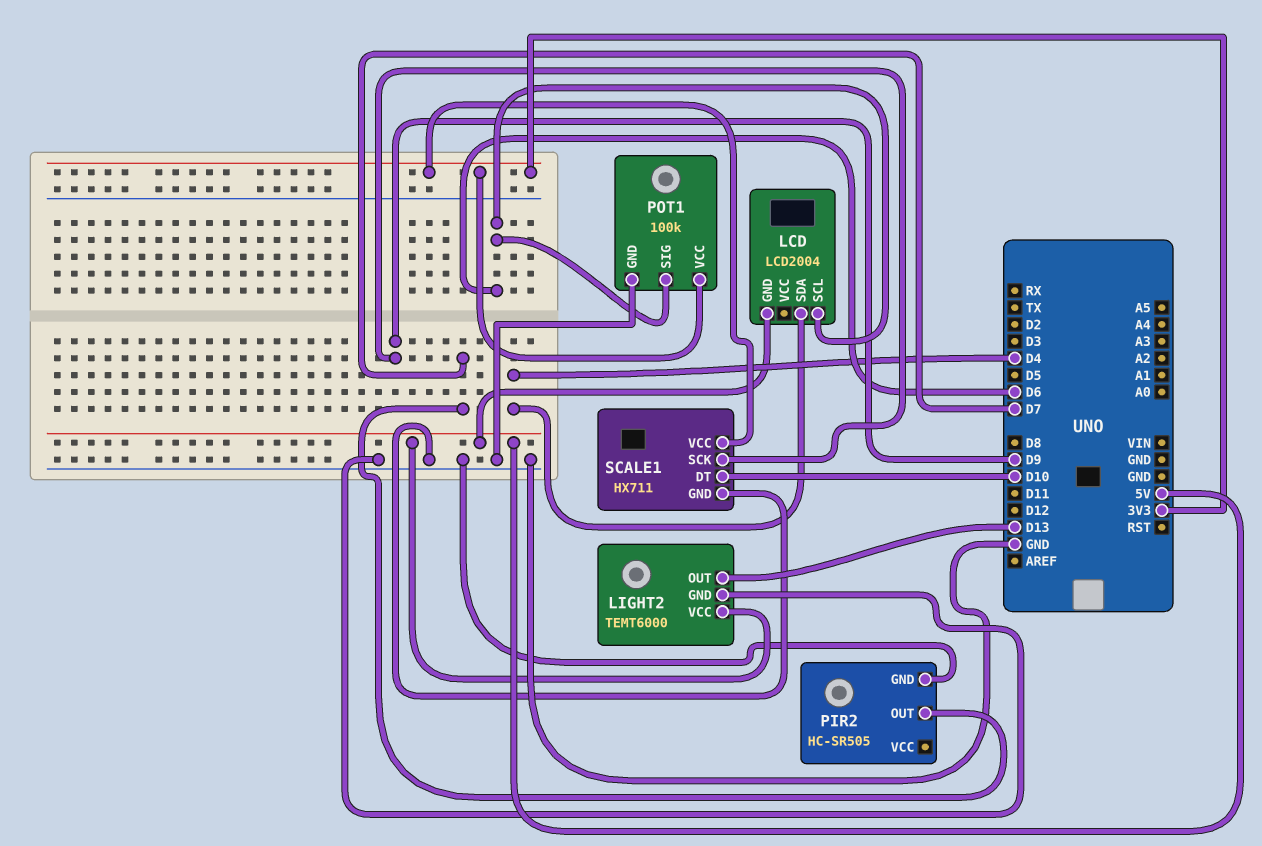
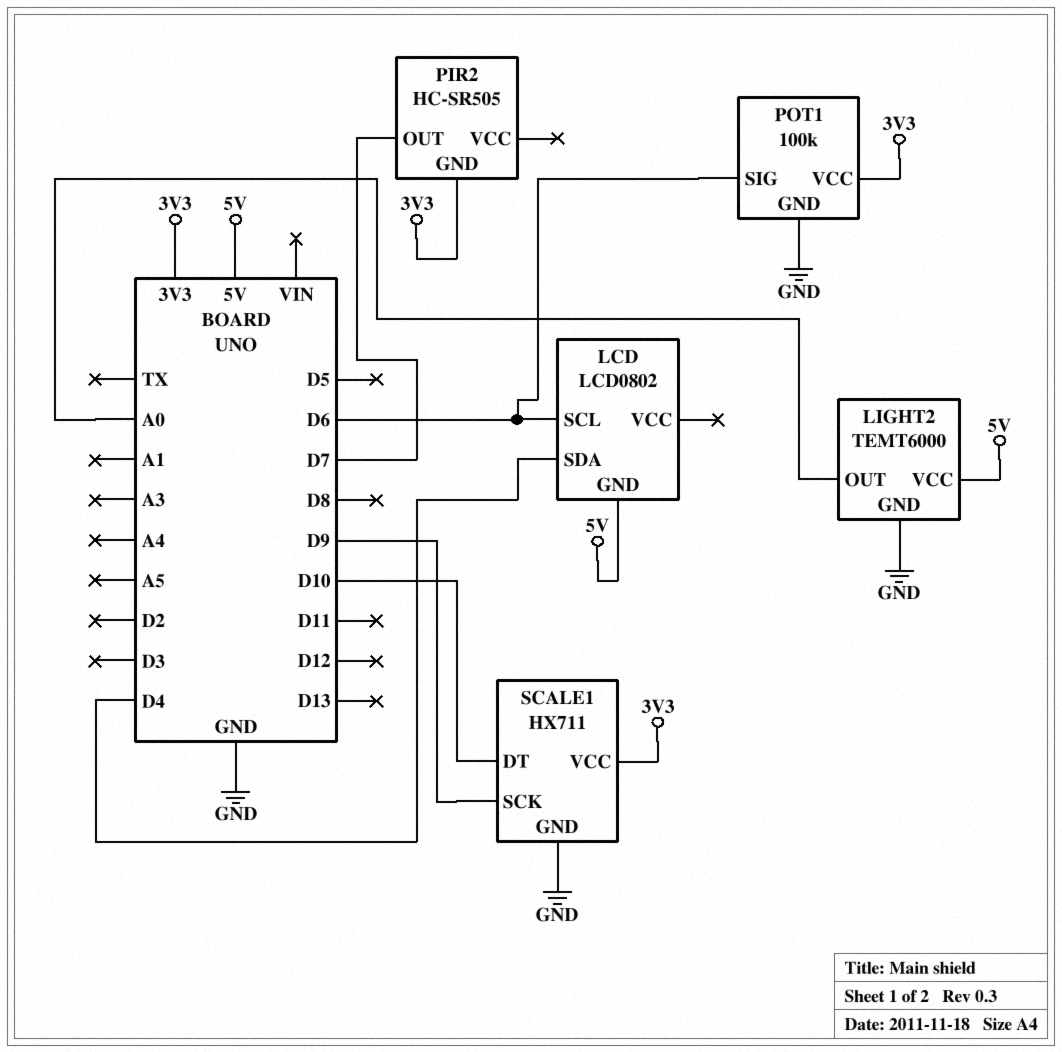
LCD: LCD2004 -> LCD0802
LIGHT2 pin OUT: D13 -> A0
PIR2 pin GND: GND -> 3V3

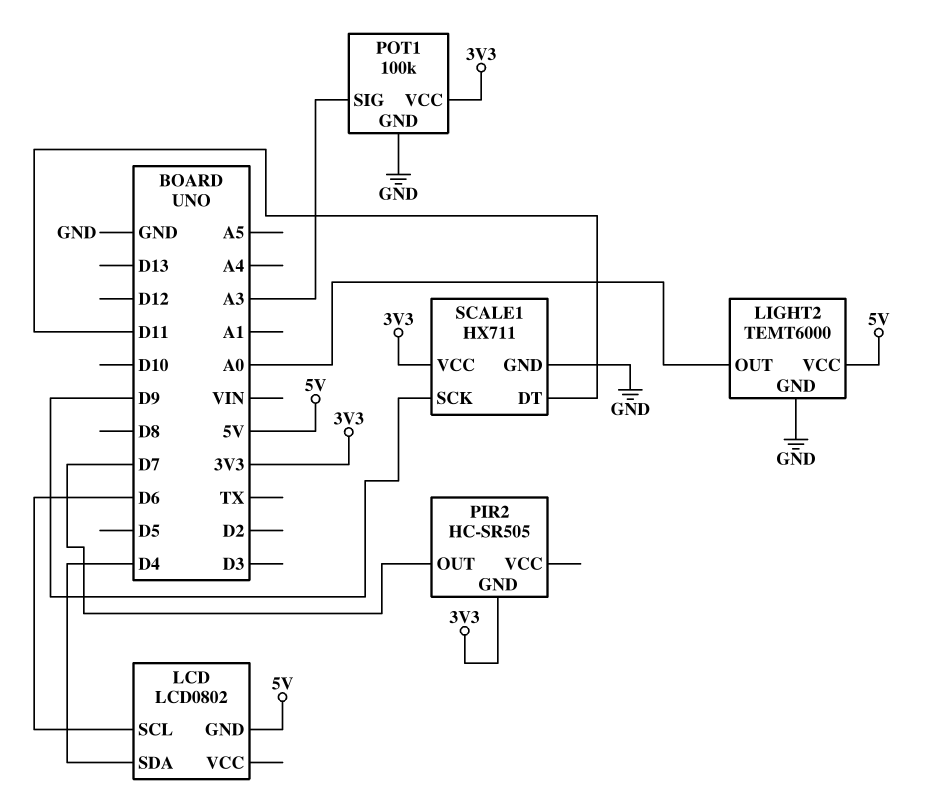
POT1 pin SIG: D6 -> A3
SCALE1 pin DT: D10 -> D11

